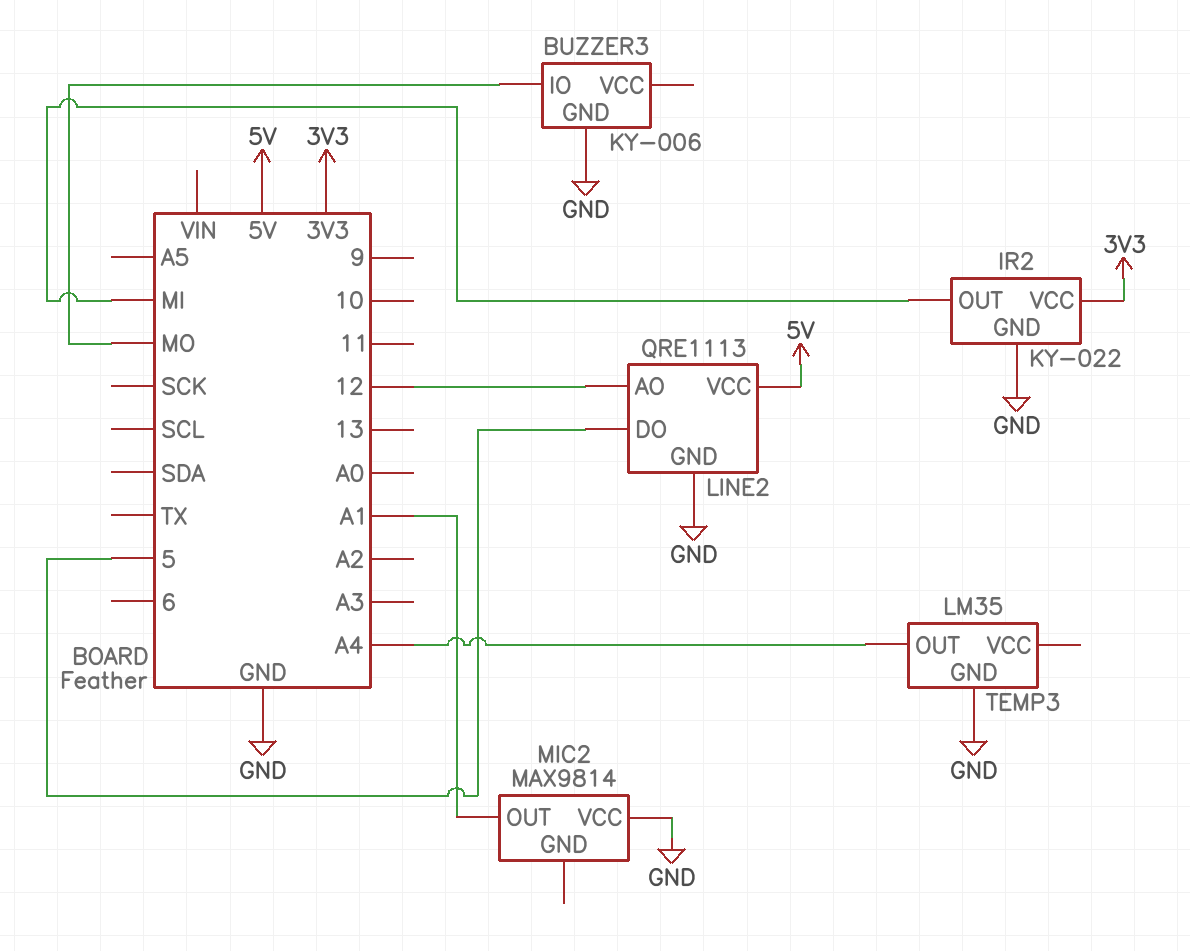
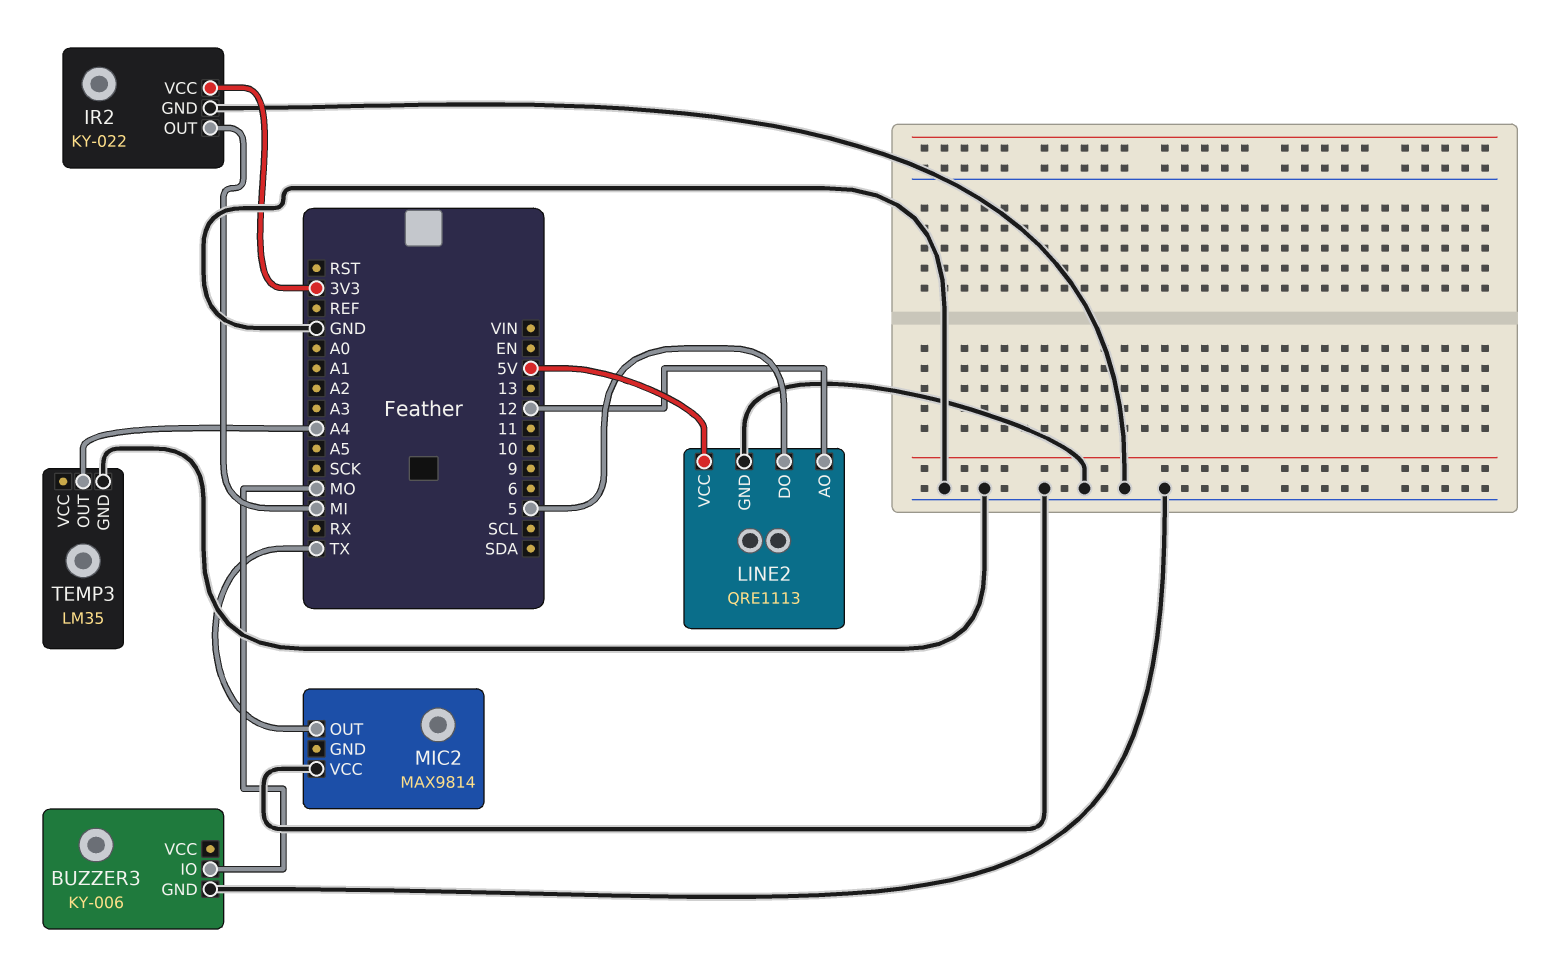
MIC2 pin OUT: A1 -> TX

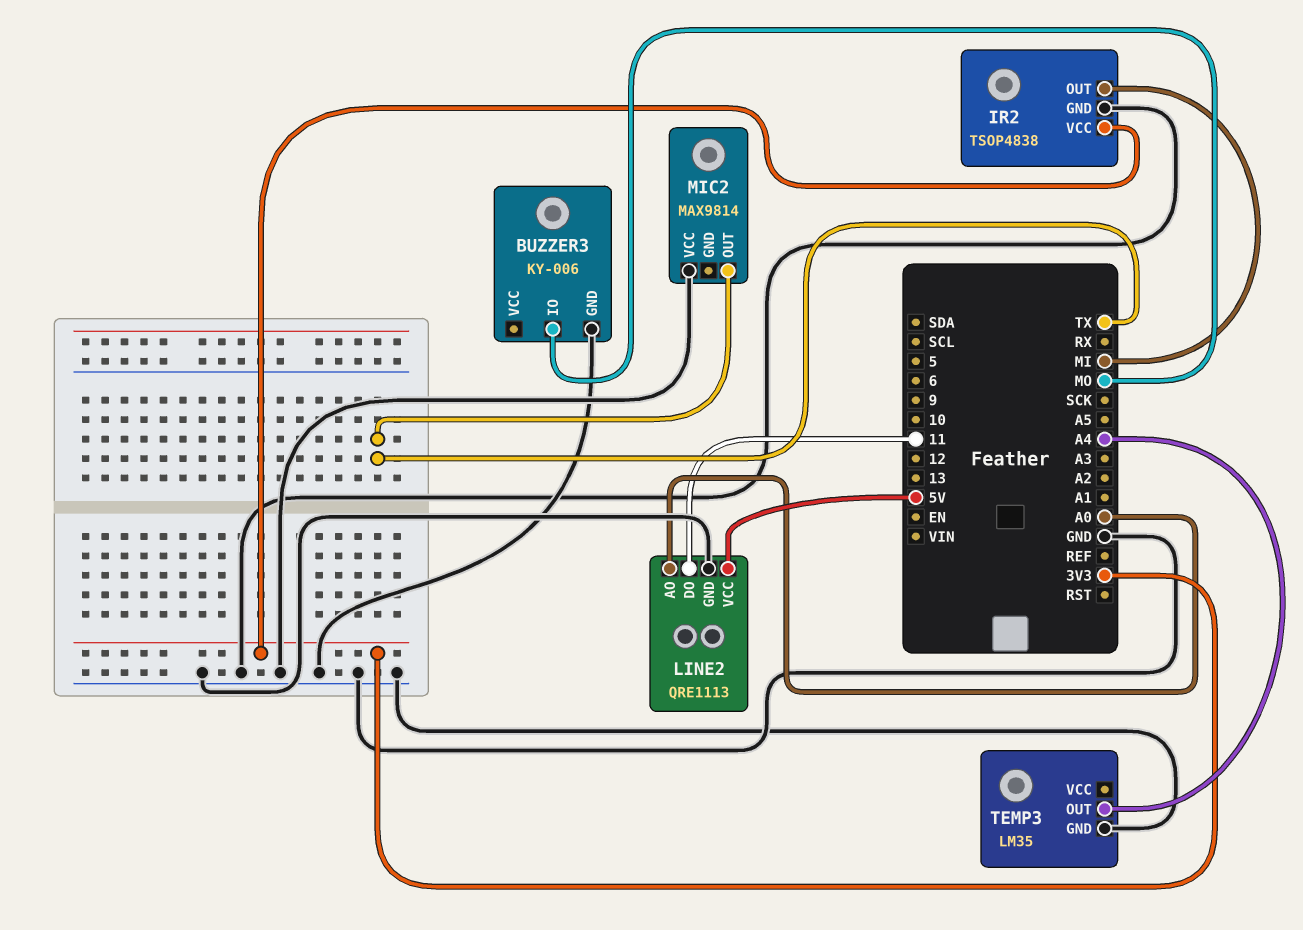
IR2: KY-022 -> TSOP4838
LINE2 pin AO: 12 -> A0
LINE2 pin DO: 5 -> 11

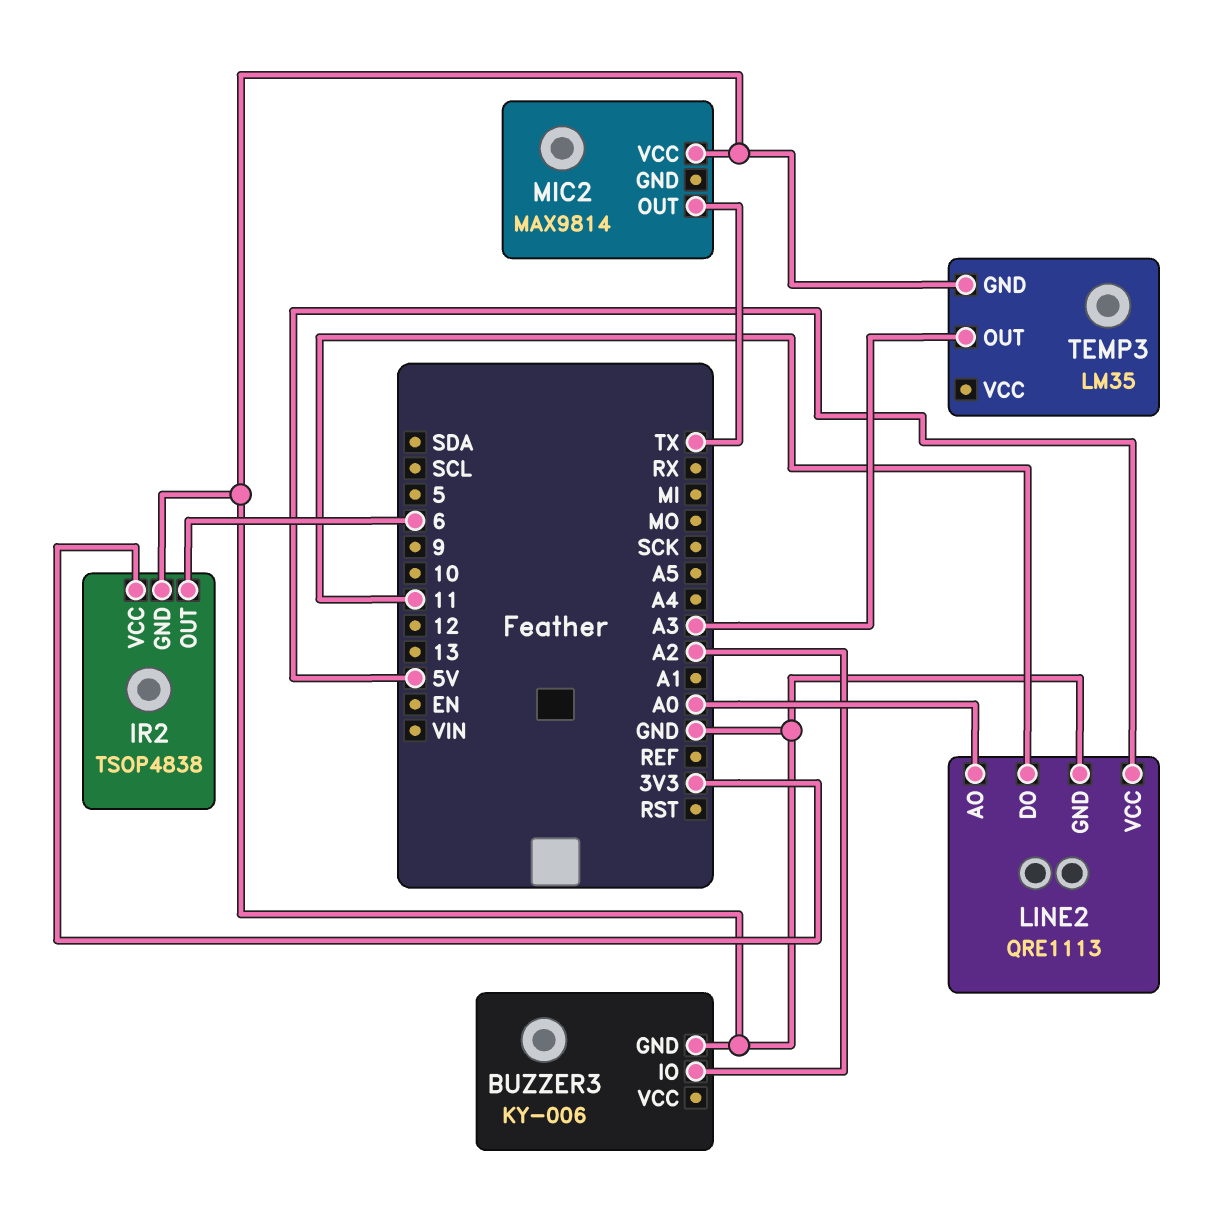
BUZZER3 pin IO: MO -> A2
IR2 pin OUT: MI -> 6
TEMP3 pin OUT: A4 -> A3

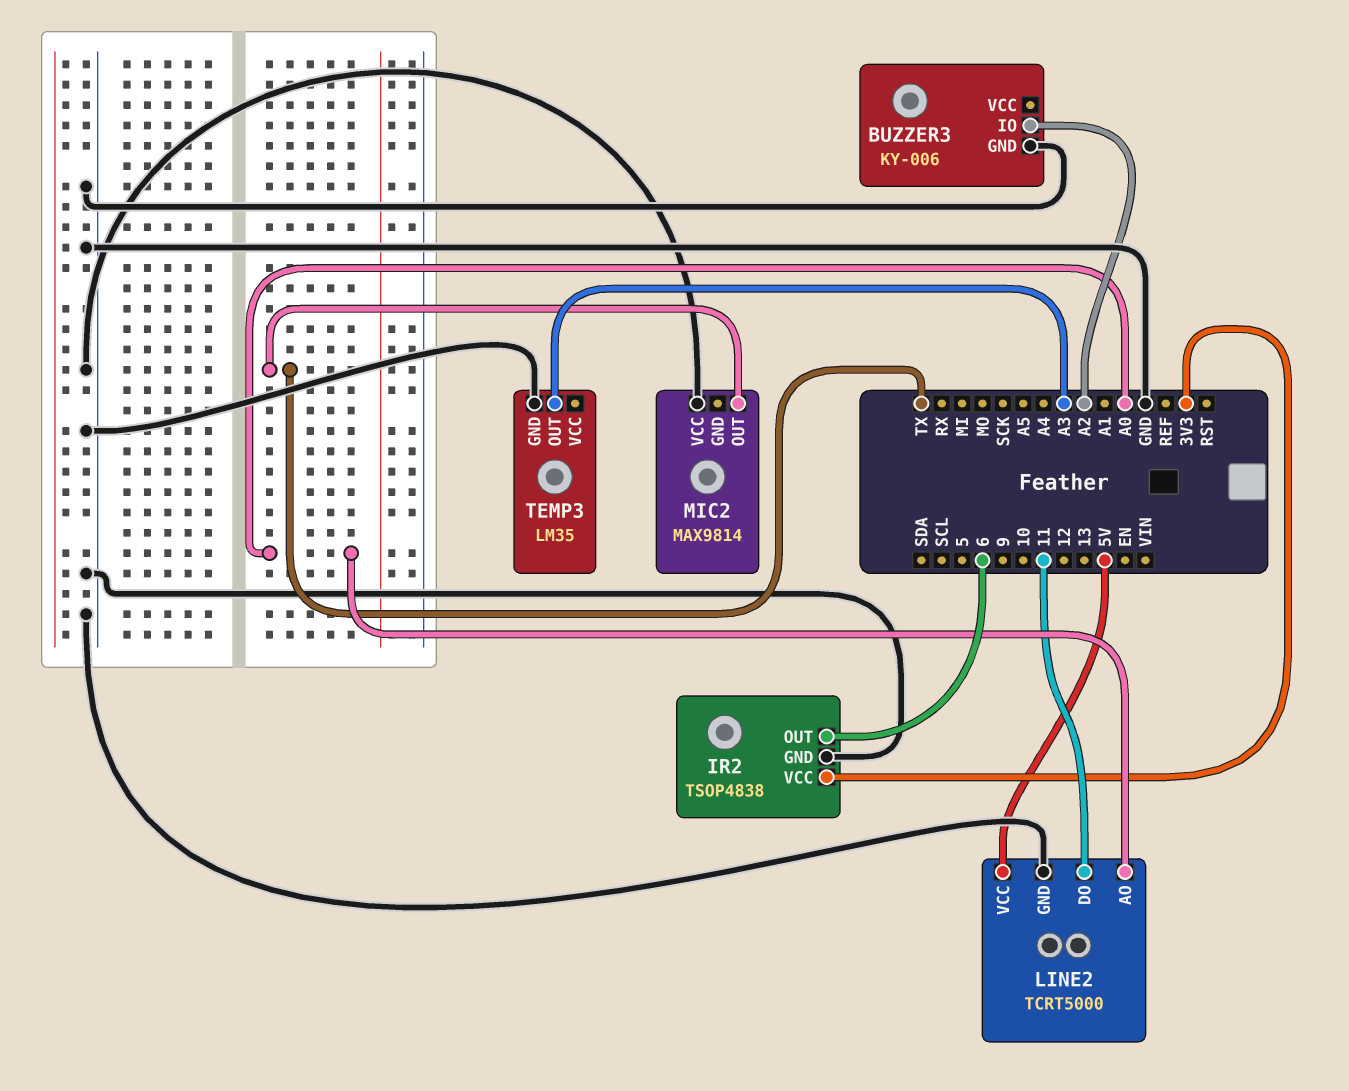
LINE2: QRE1113 -> TCRT5000

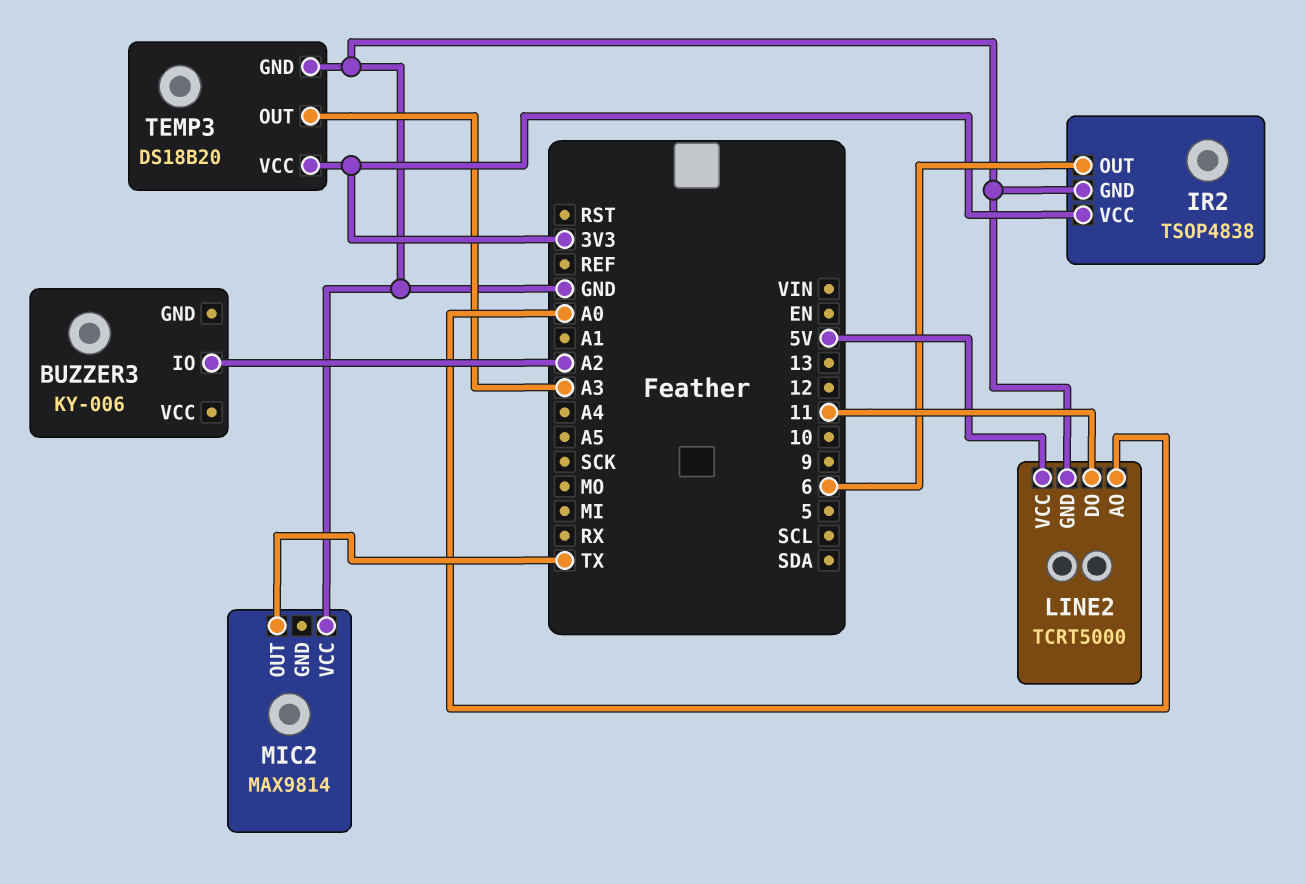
BUZZER3 pin GND: GND -> none
TEMP3: LM35 -> DS18B20
TEMP3 pin VCC: none -> 3V3

